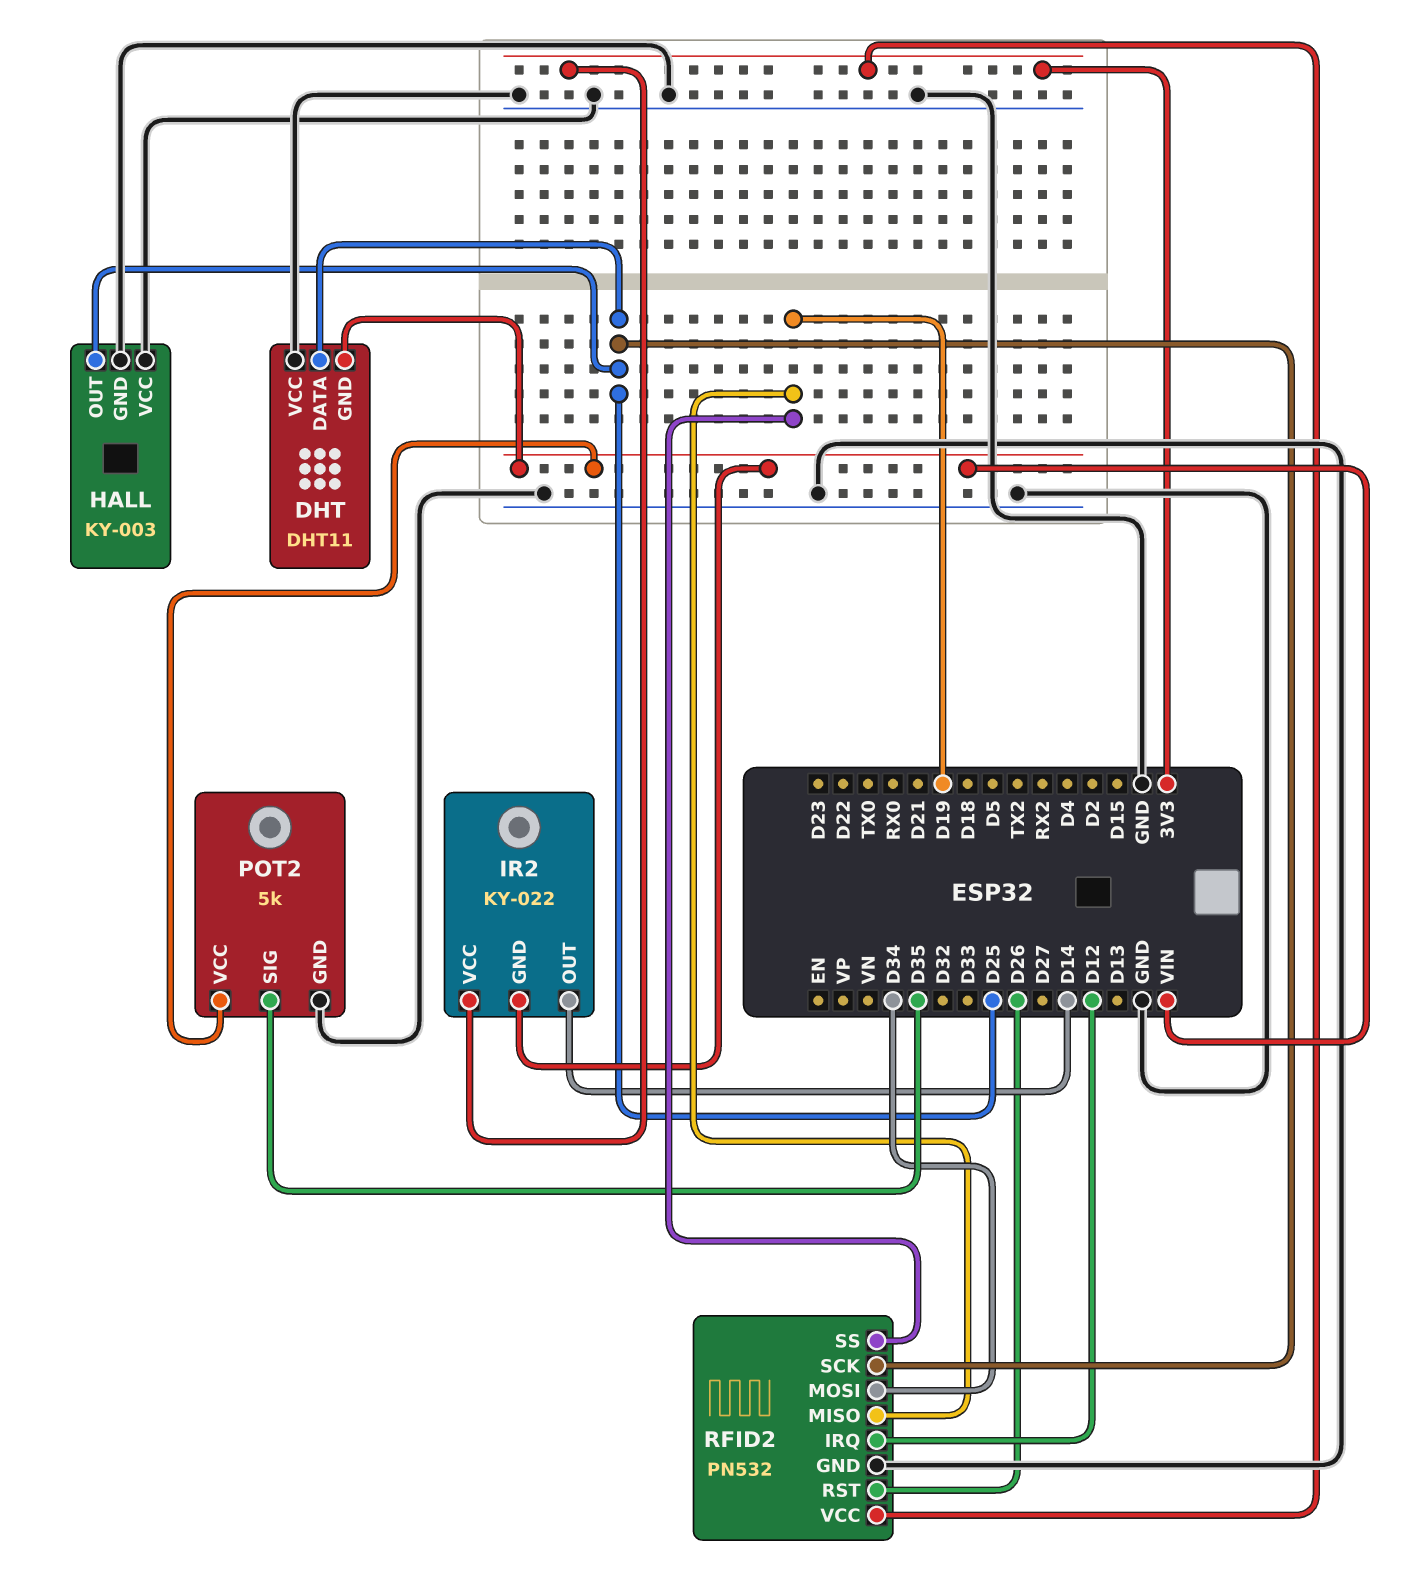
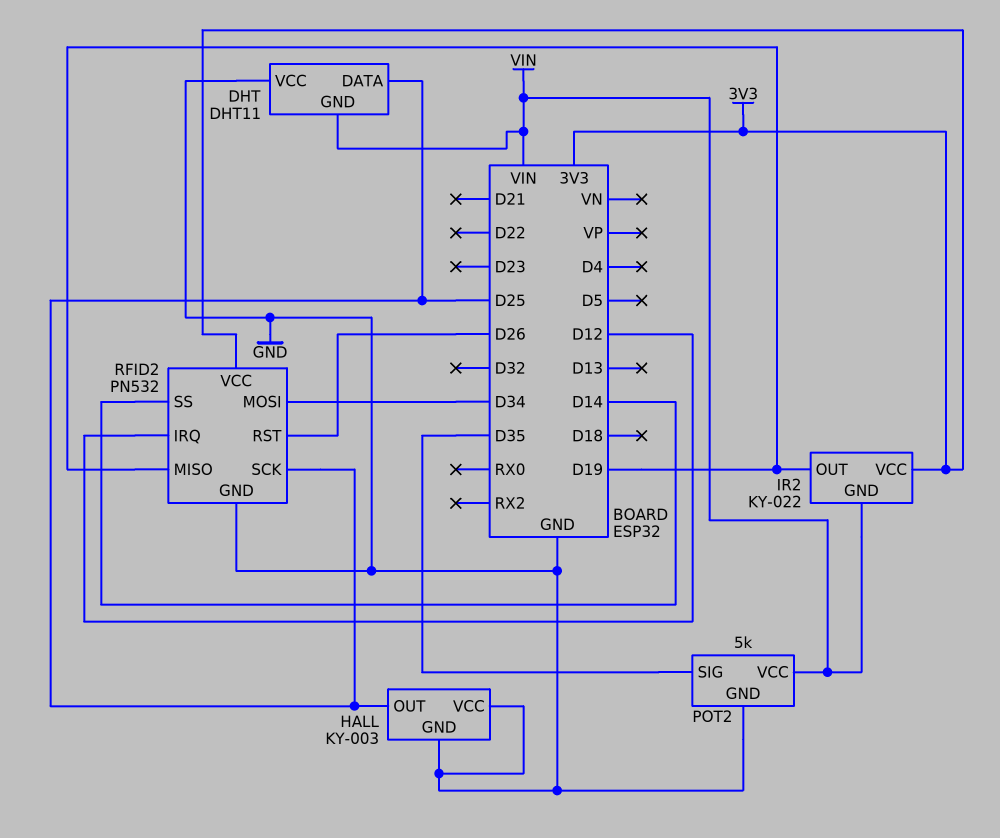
IR2 pin OUT: D14 -> D19
RFID2 pin SS: D19 -> D14

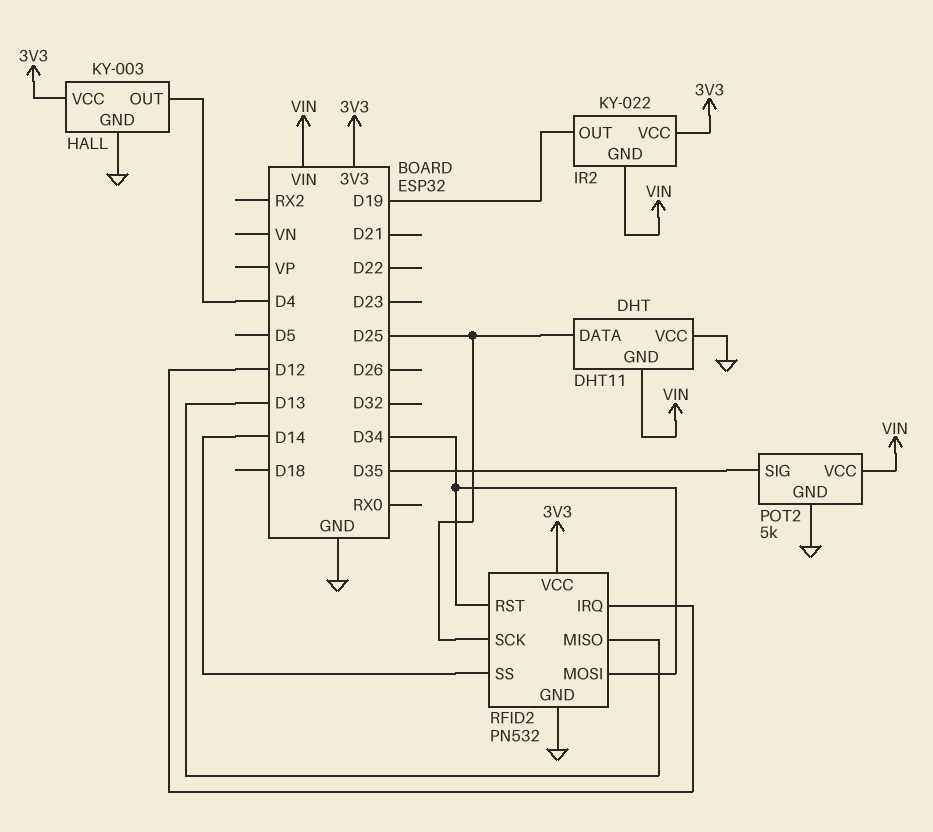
HALL pin OUT: D25 -> D4
HALL pin VCC: GND -> 3V3
RFID2 pin MISO: D19 -> D13
RFID2 pin RST: D26 -> D34

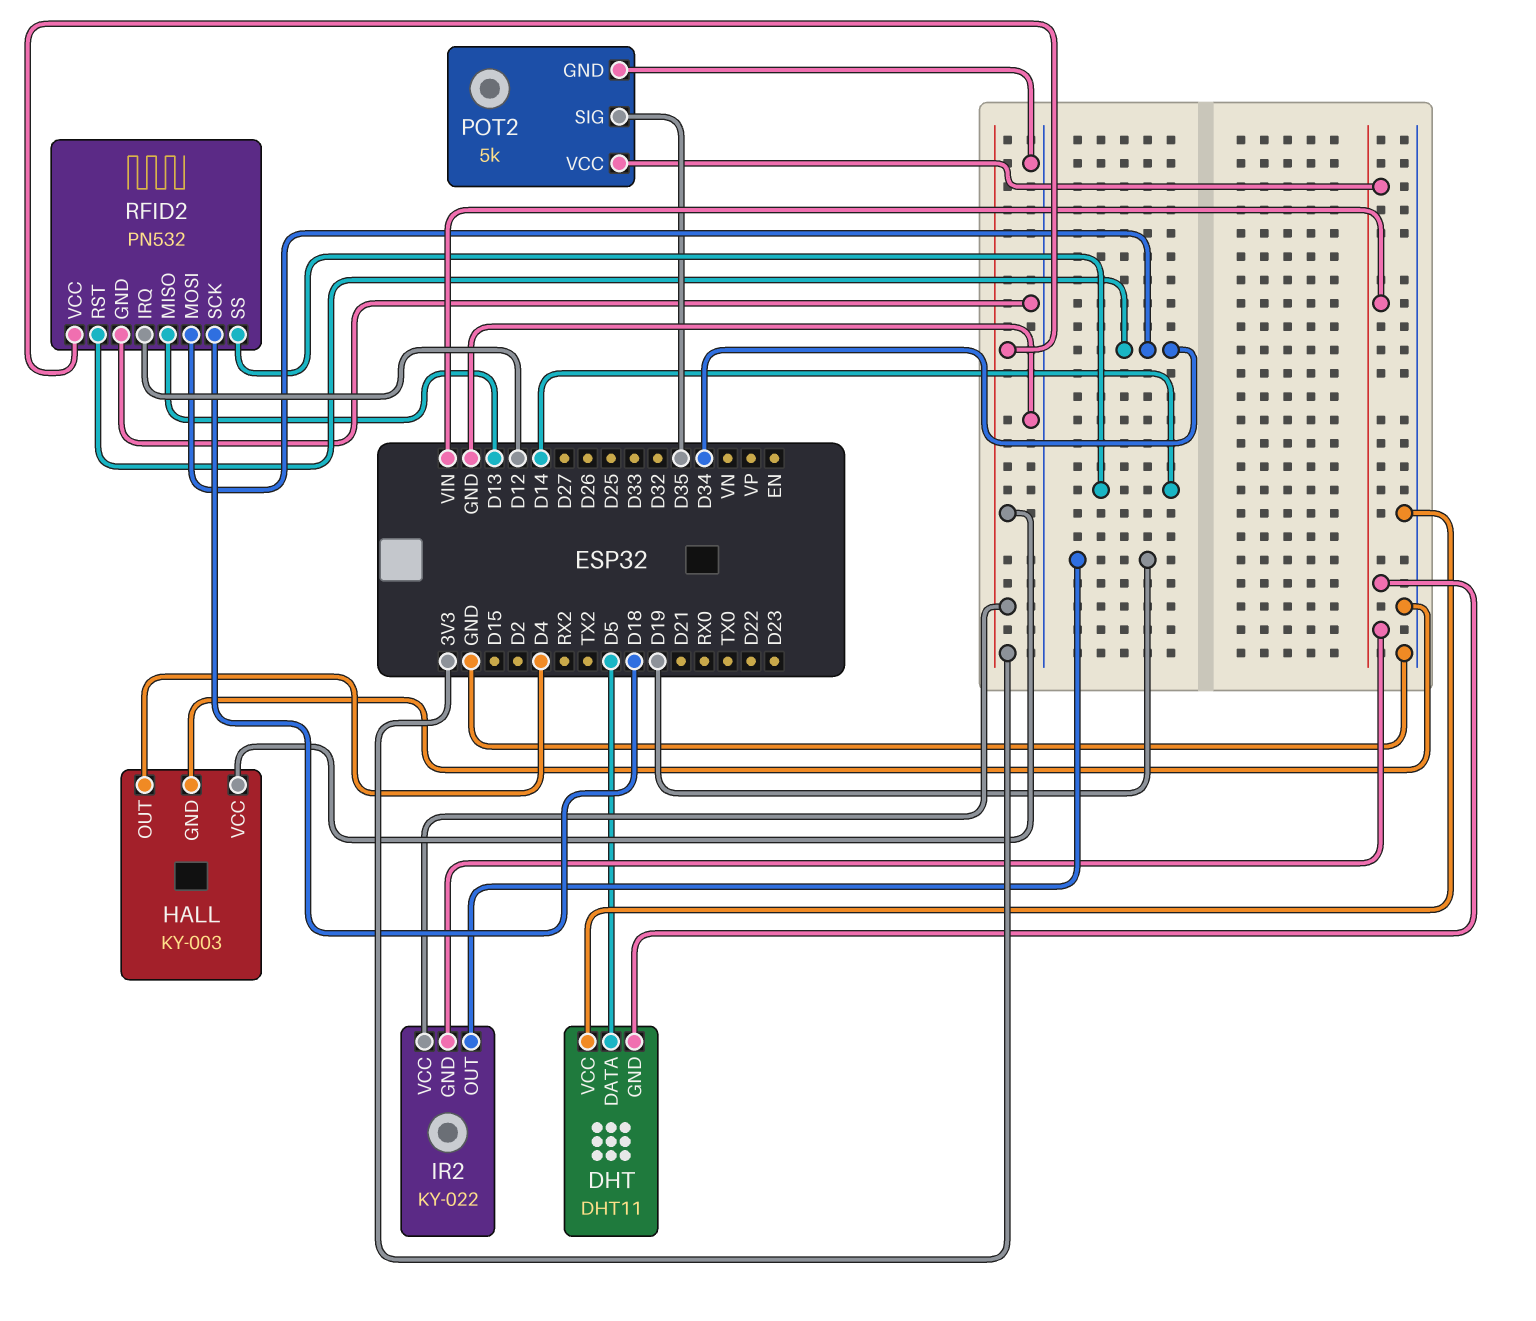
DHT pin DATA: D25 -> D5
RFID2 pin SCK: D25 -> D18

